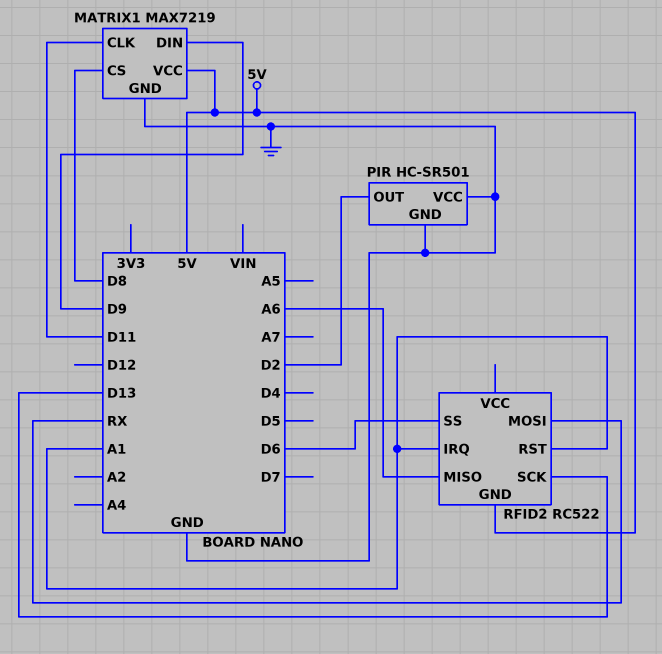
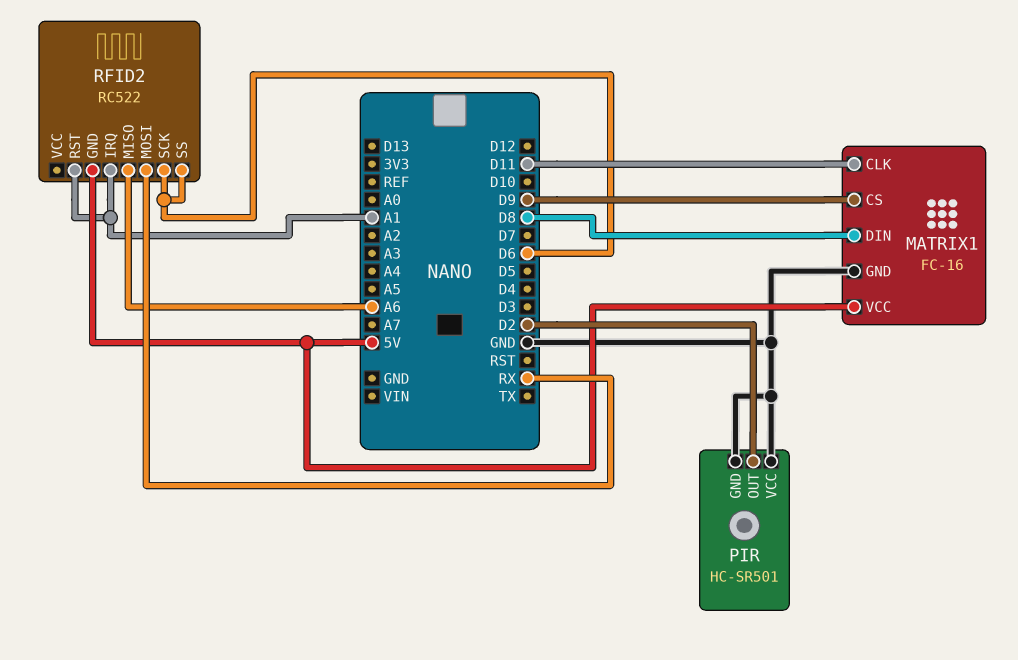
MATRIX1: MAX7219 -> FC-16
MATRIX1 pin CS: D8 -> D9
MATRIX1 pin DIN: D9 -> D8
RFID2 pin SCK: D13 -> D6

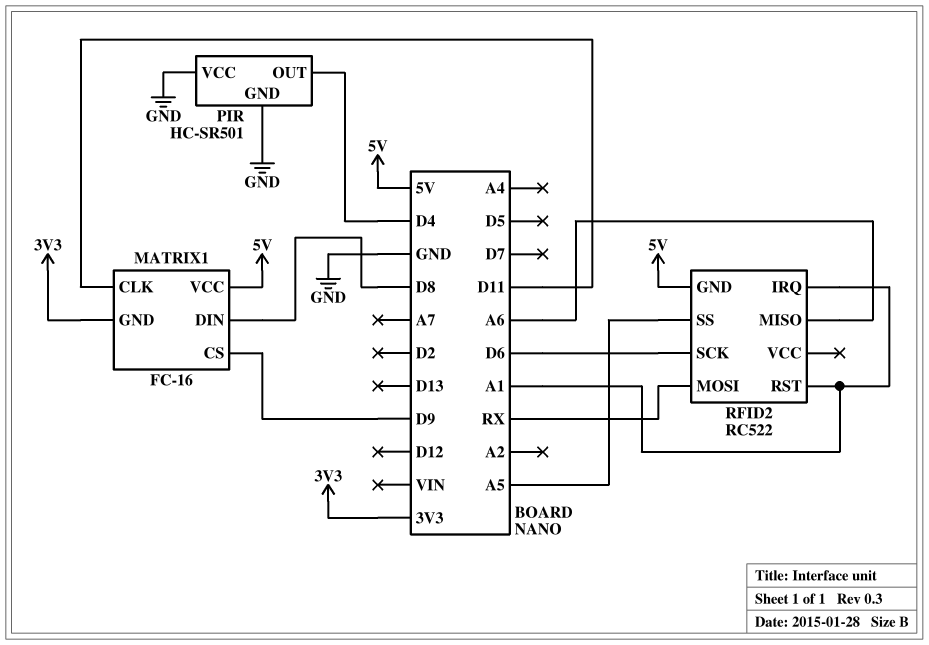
MATRIX1 pin GND: GND -> 3V3
PIR pin OUT: D2 -> D4
RFID2 pin SS: D6 -> A5

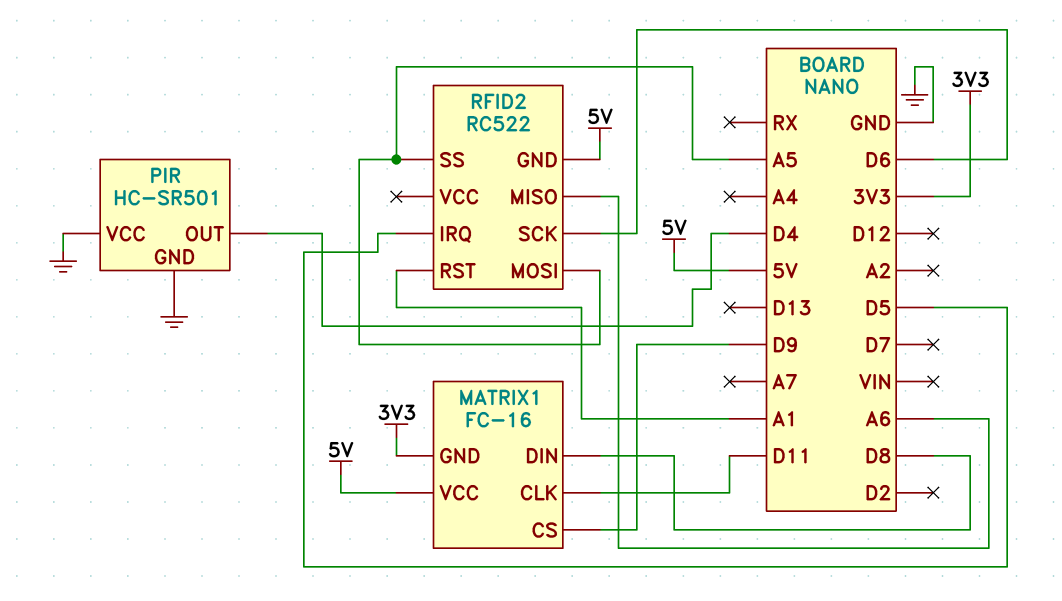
RFID2 pin IRQ: A1 -> D5
RFID2 pin MOSI: RX -> A5

